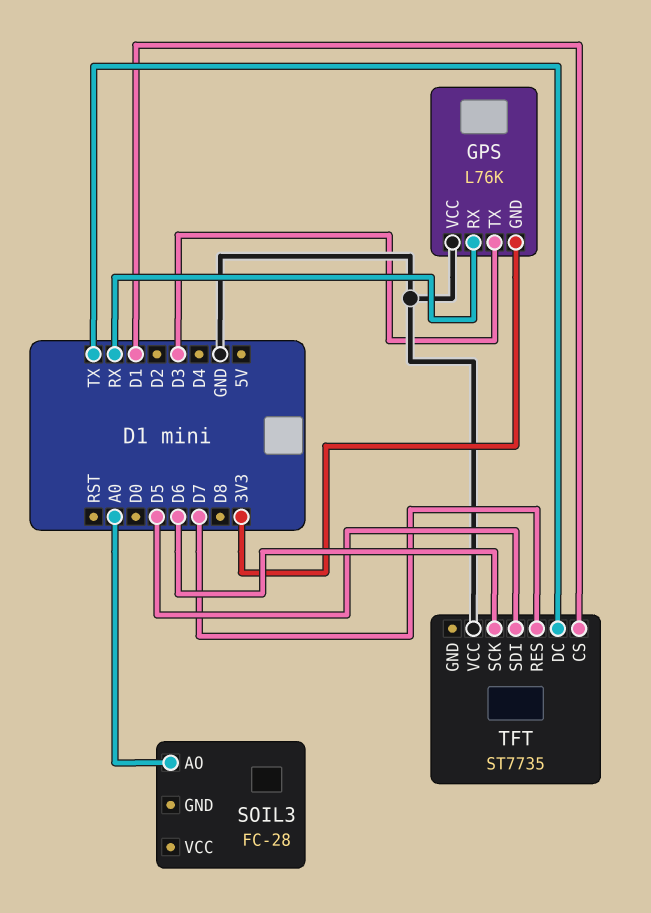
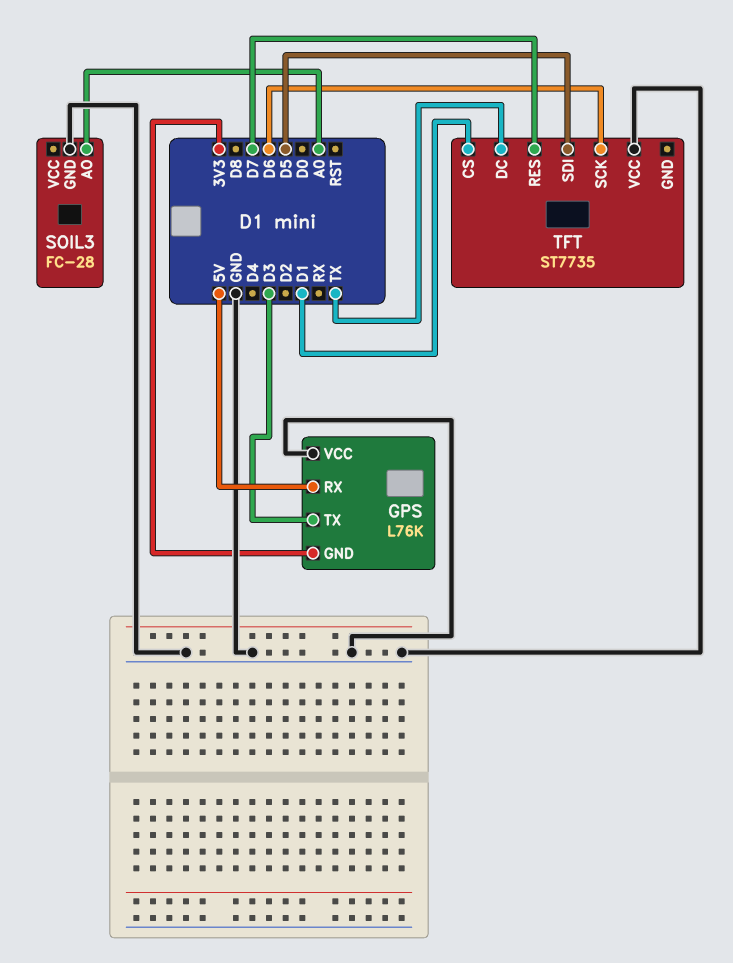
GPS pin RX: RX -> 5V
SOIL3 pin GND: none -> GND

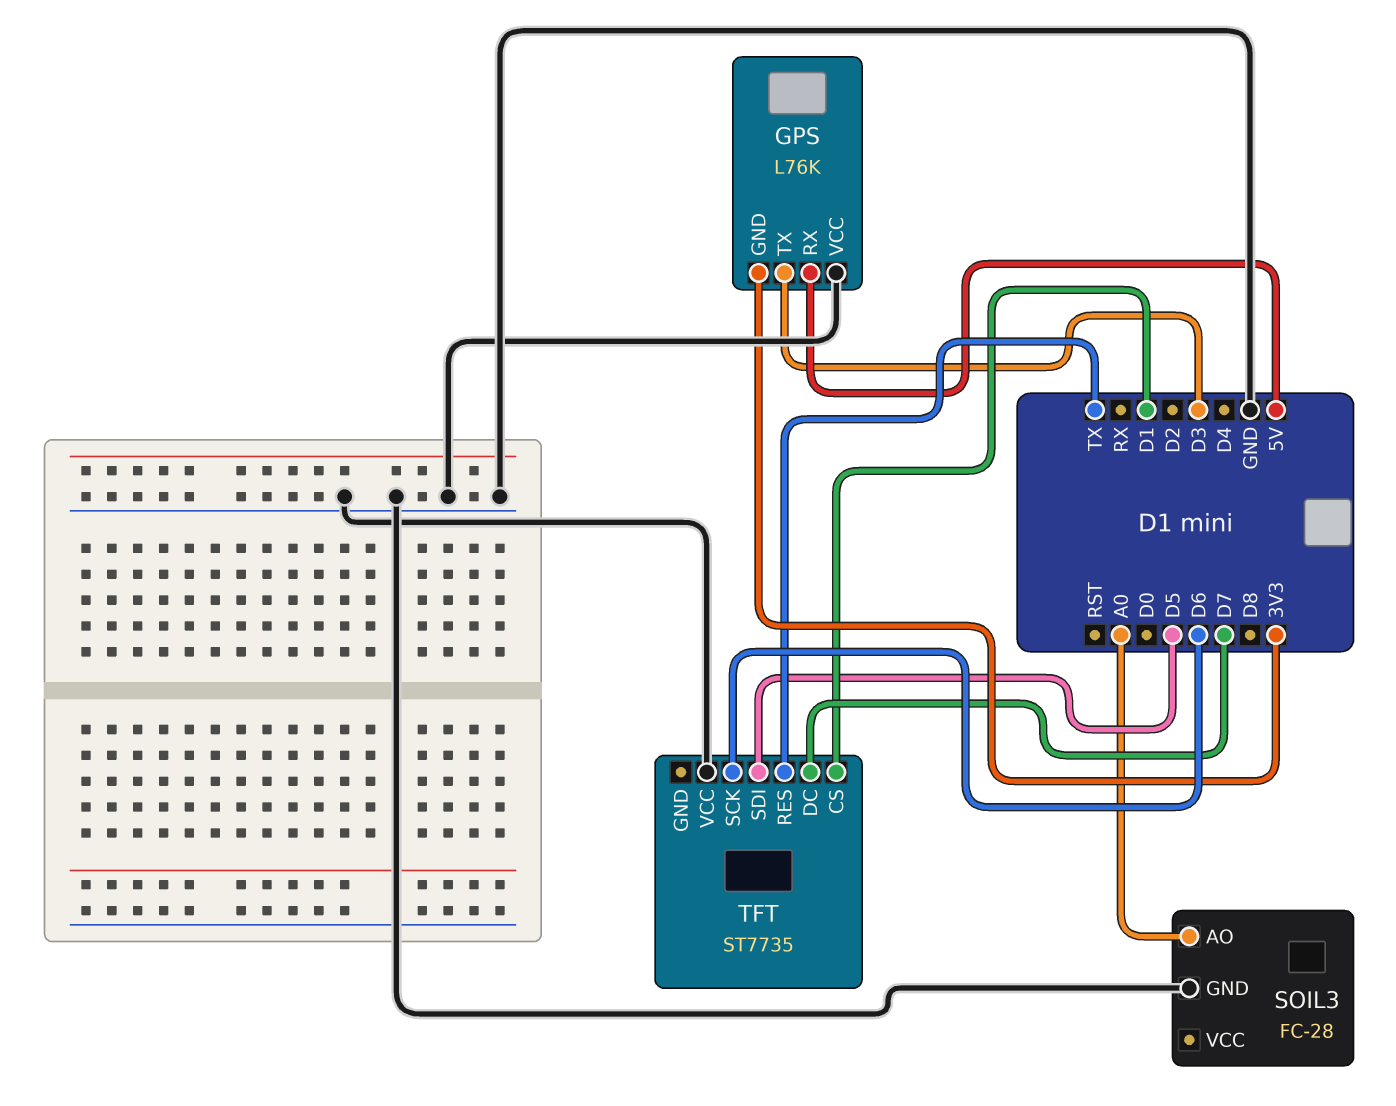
TFT pin DC: TX -> D7
TFT pin RES: D7 -> TX

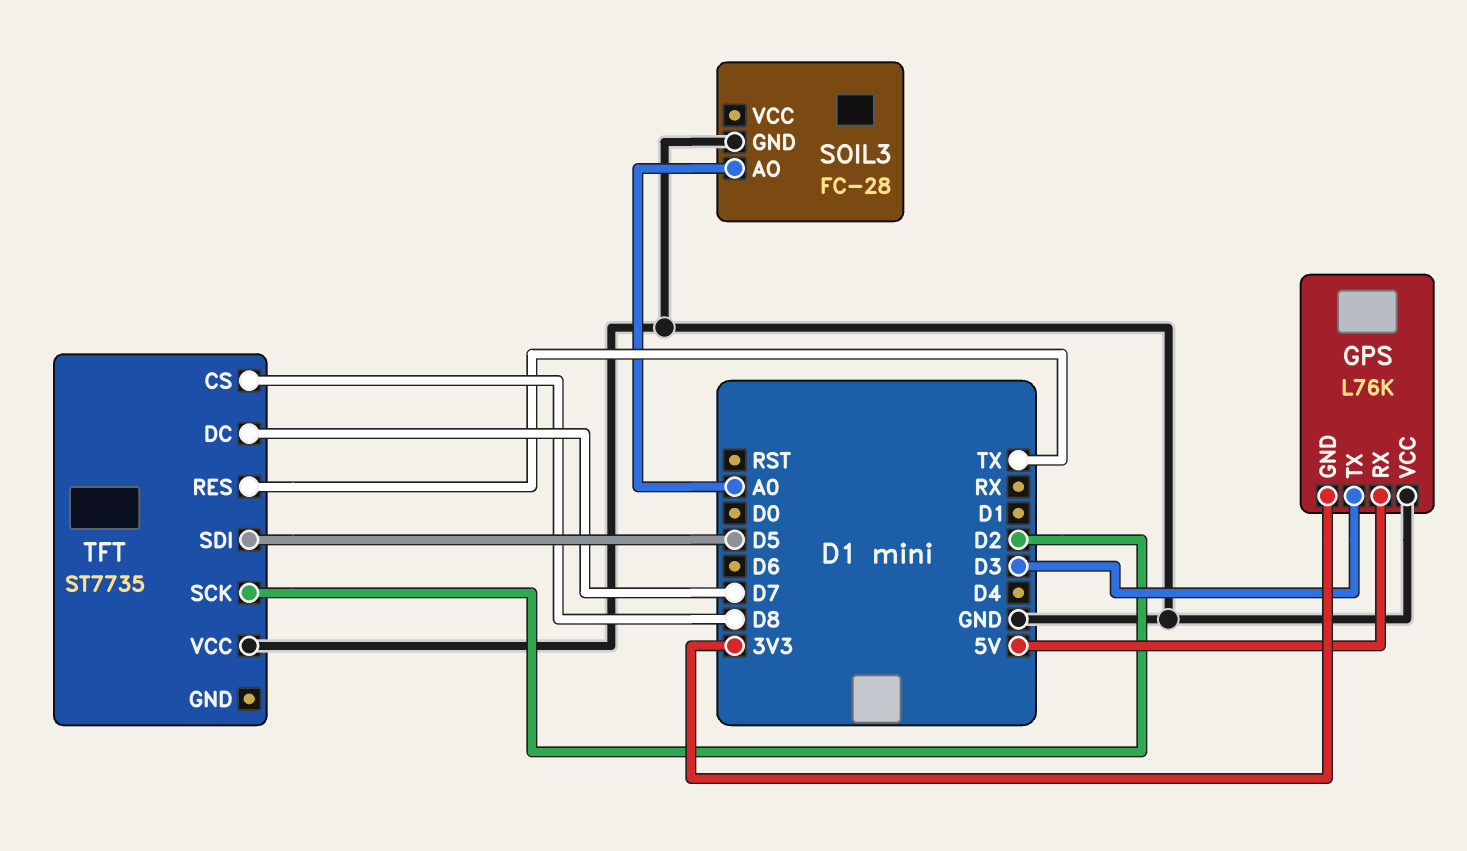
TFT pin CS: D1 -> D8
TFT pin SCK: D6 -> D2

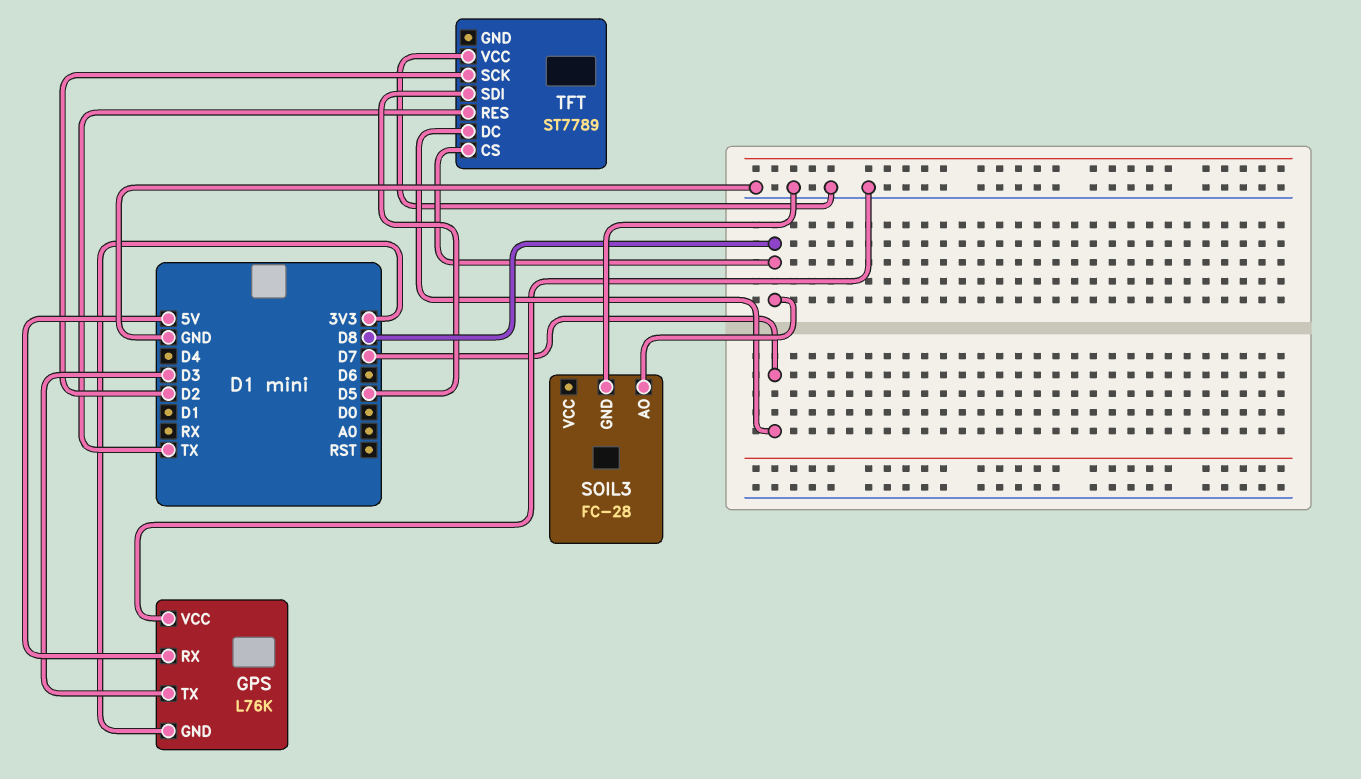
SOIL3 pin AO: A0 -> D8
TFT: ST7735 -> ST7789

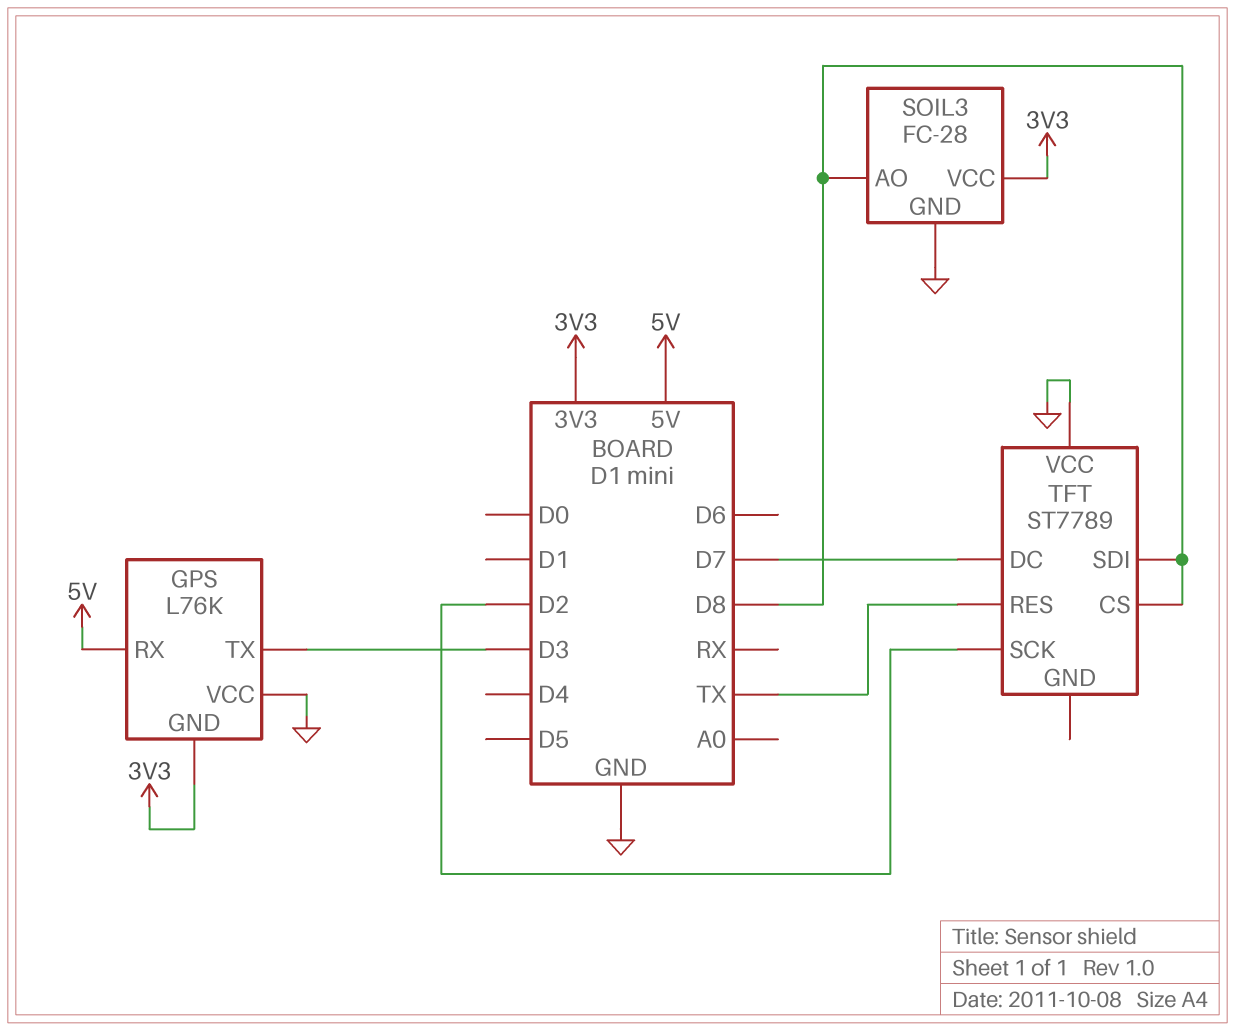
SOIL3 pin VCC: none -> 3V3
TFT pin SDI: D5 -> D8

